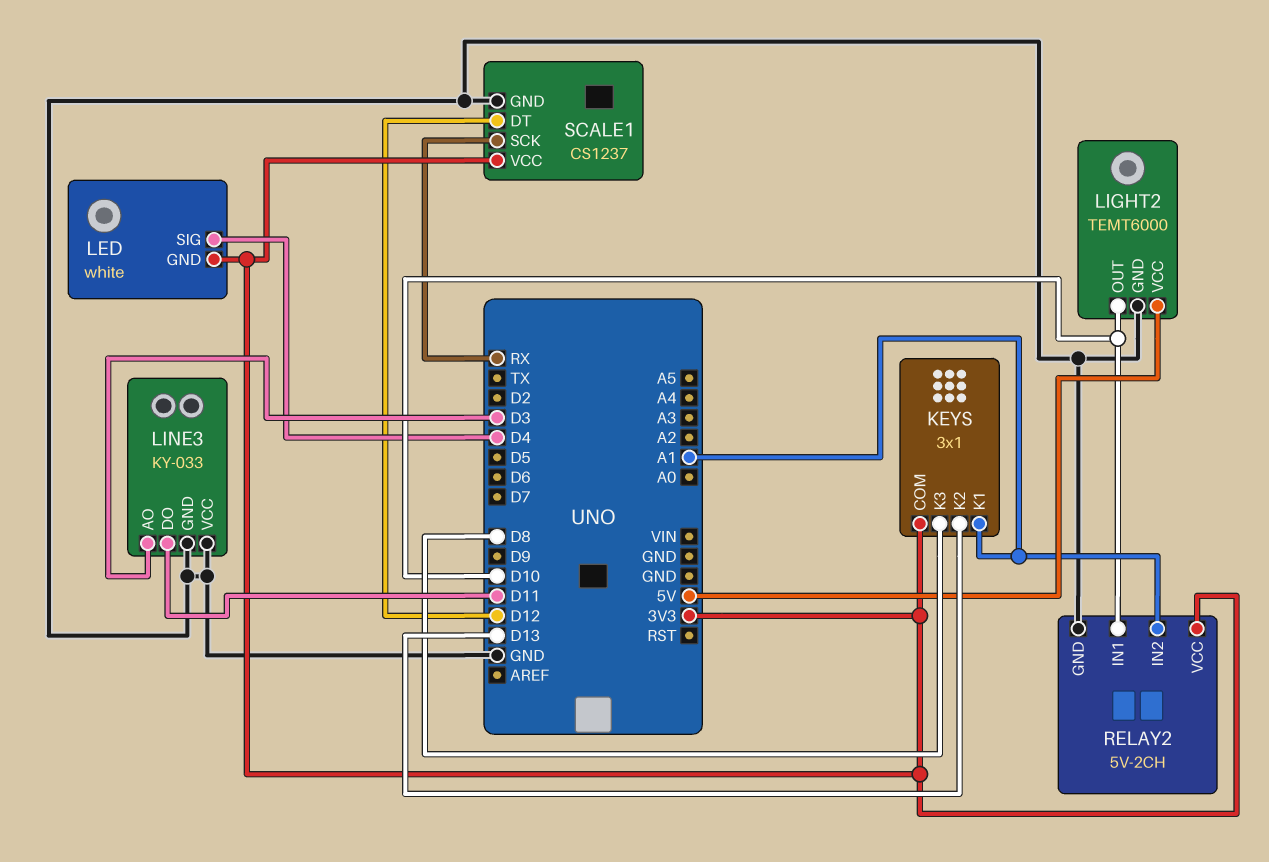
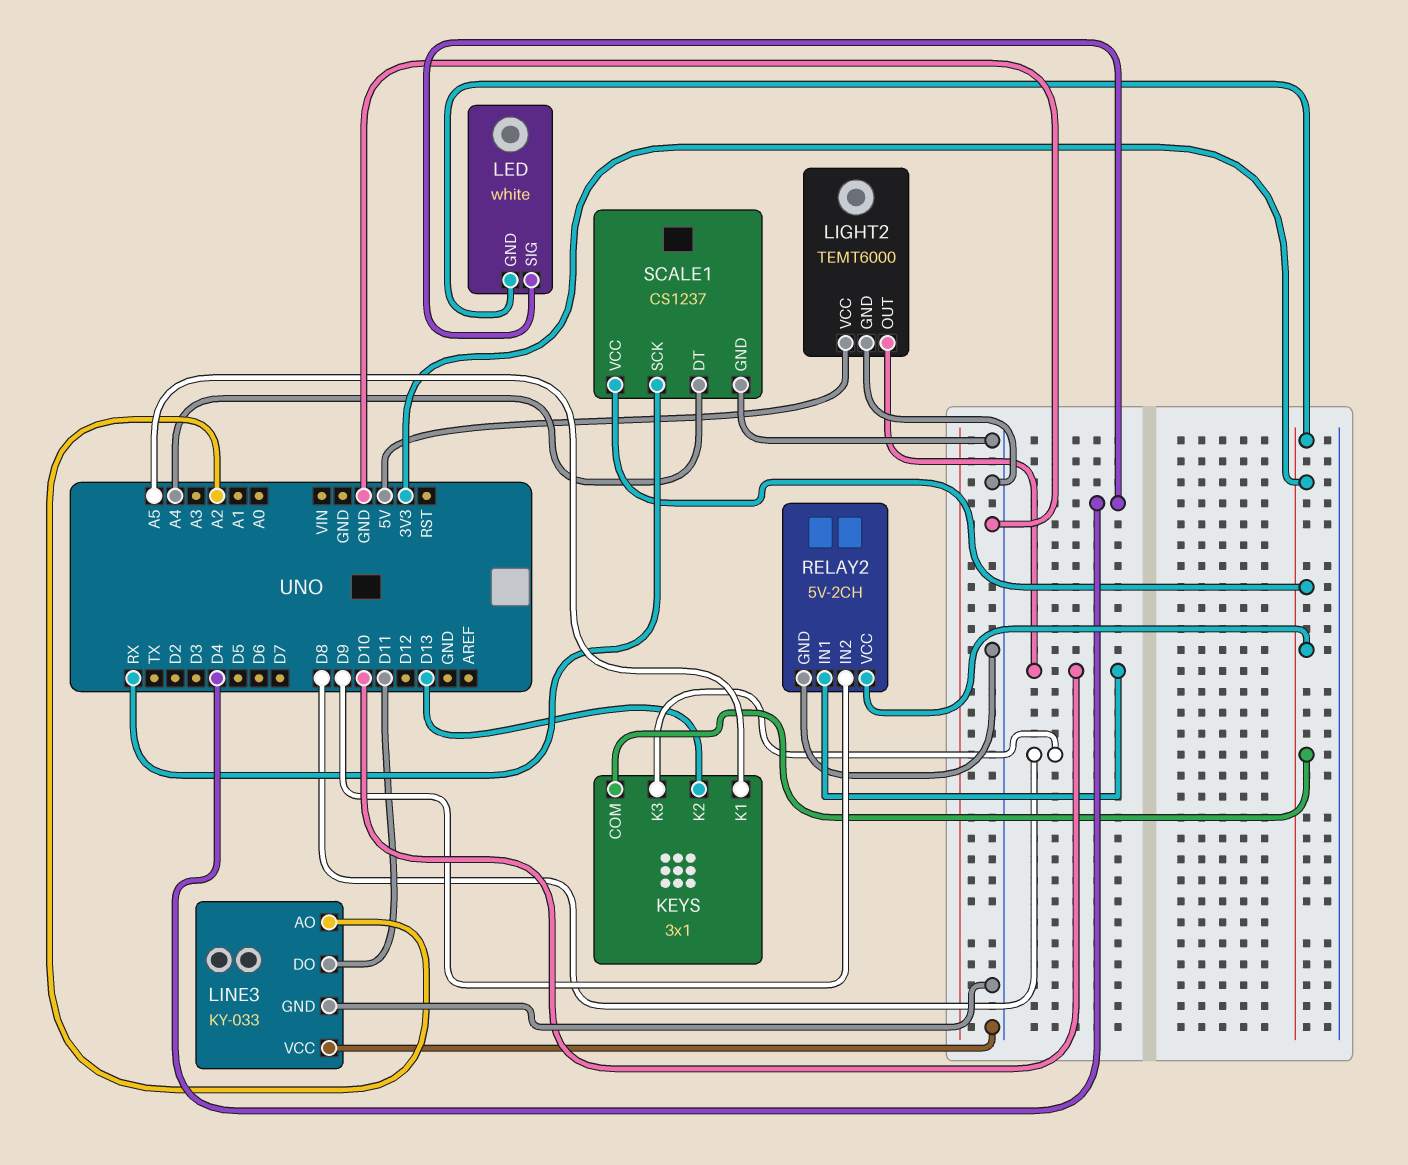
KEYS pin K1: A1 -> A5
LINE3 pin AO: D3 -> A2
RELAY2 pin IN2: A1 -> D9
SCALE1 pin DT: D12 -> A4

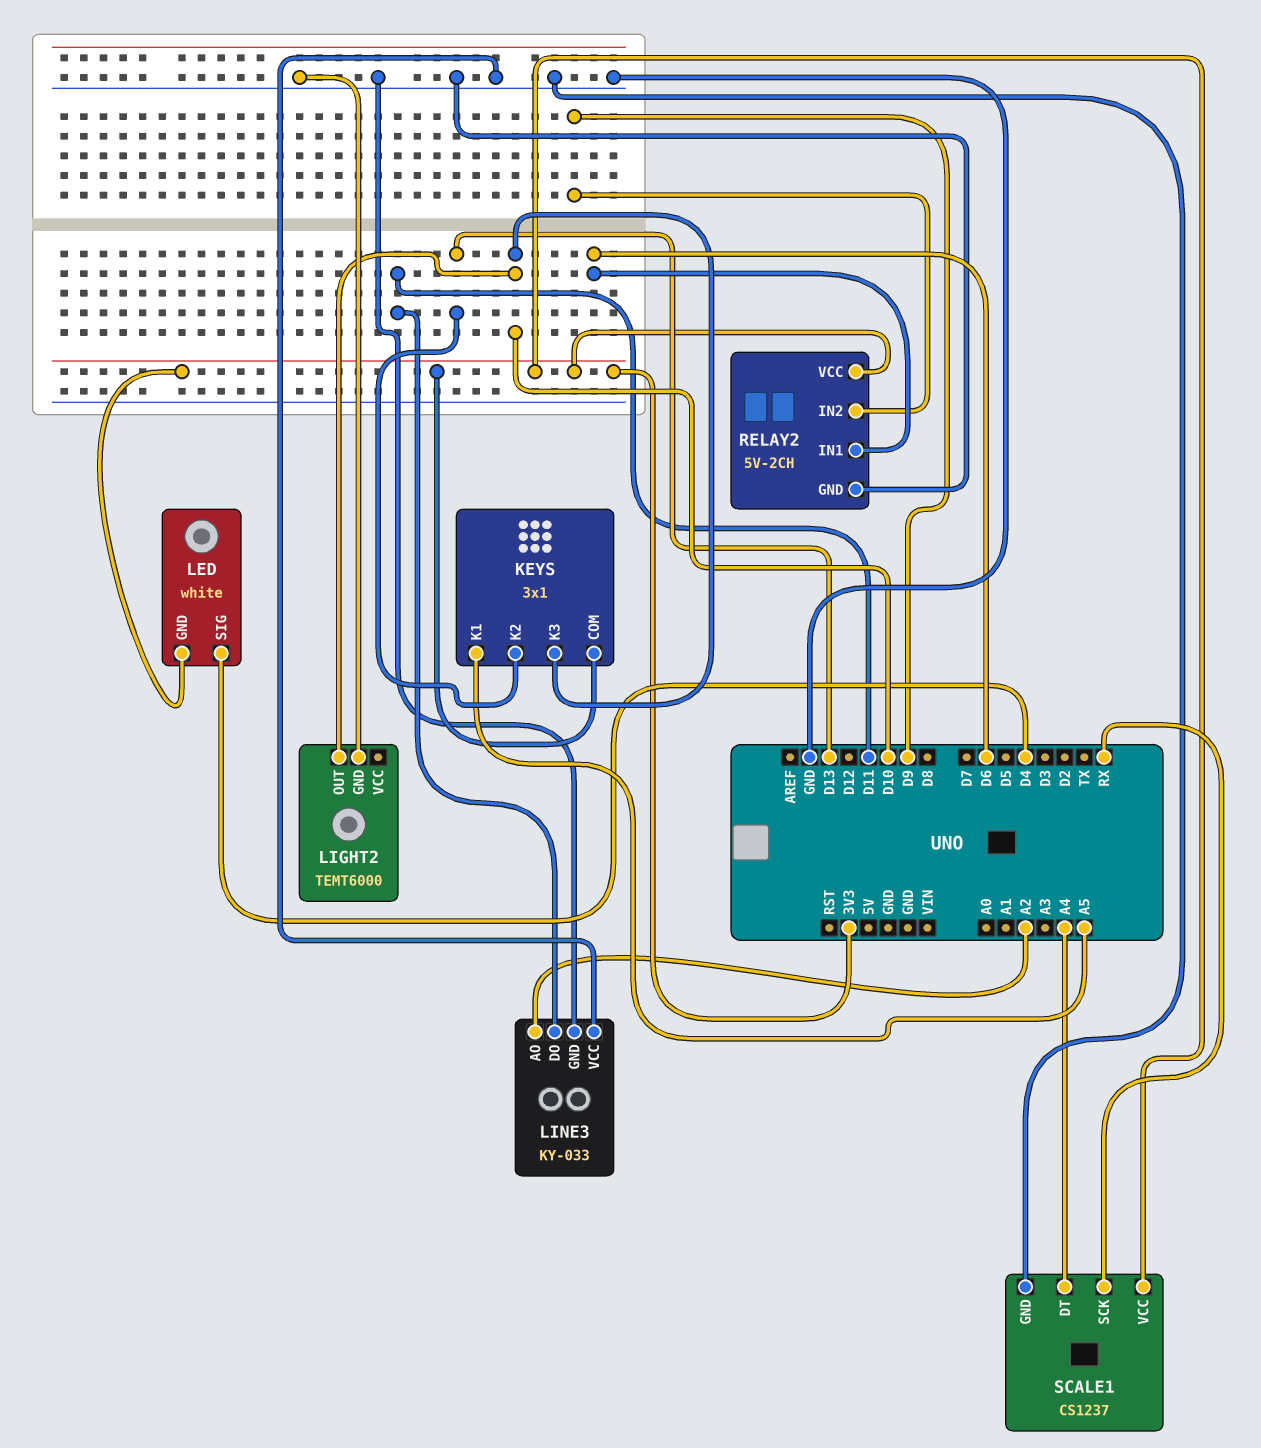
KEYS pin K3: D8 -> D10
LIGHT2 pin VCC: 5V -> none
RELAY2 pin IN1: D10 -> D6

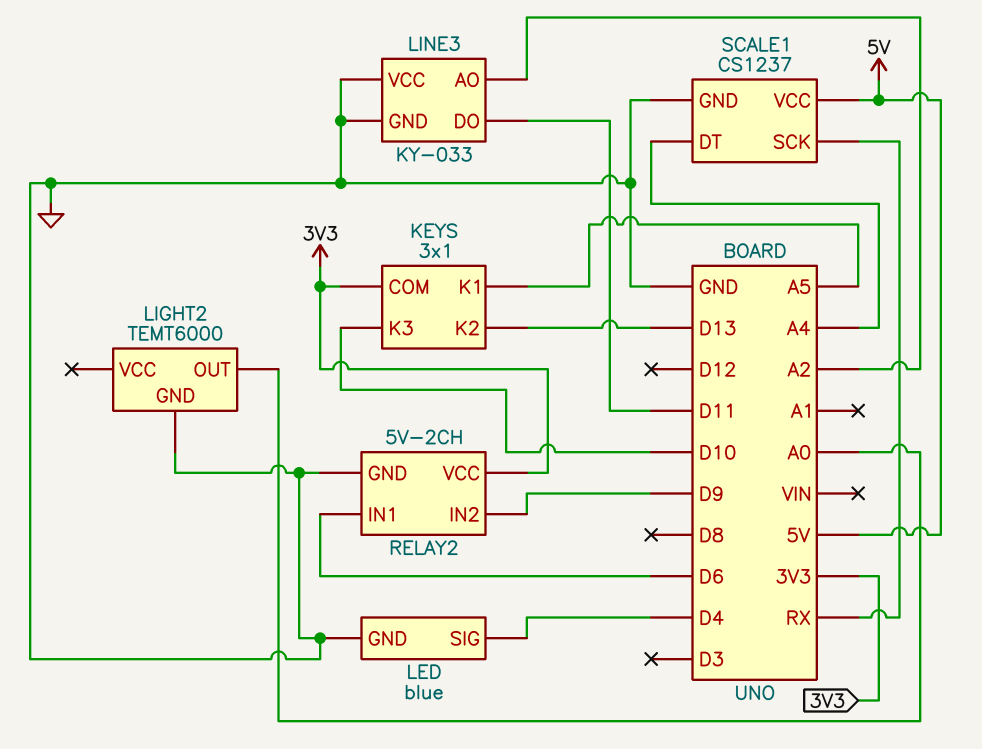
LED: white -> blue
LED pin GND: 3V3 -> GND
LIGHT2 pin OUT: D10 -> A0
SCALE1 pin VCC: 3V3 -> 5V

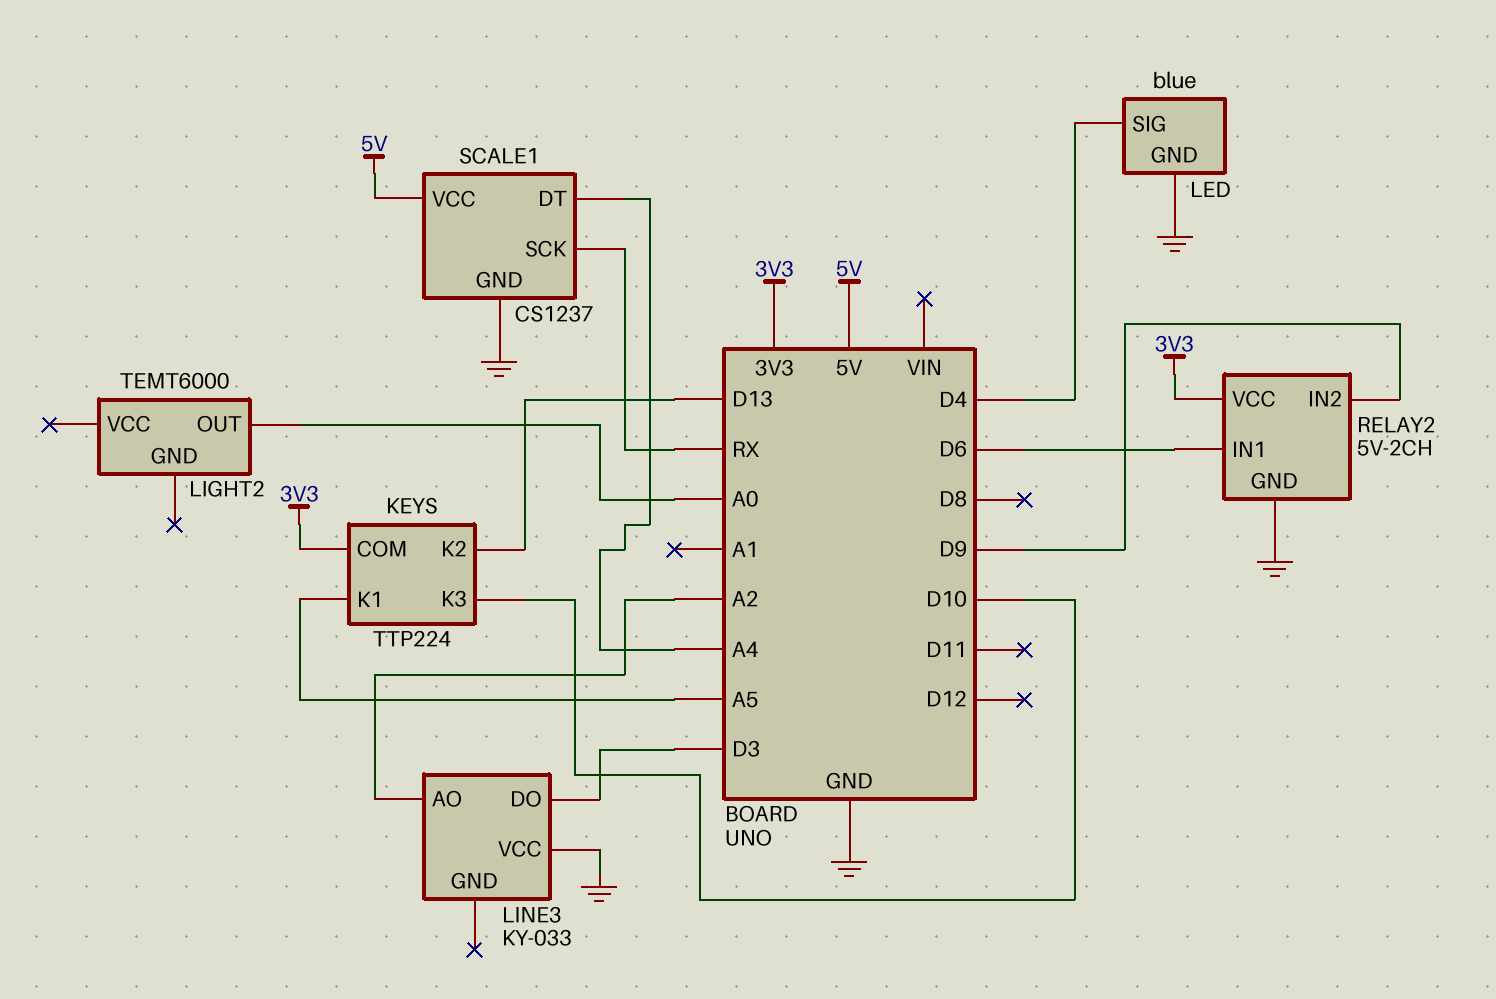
KEYS: 3x1 -> TTP224
LIGHT2 pin GND: GND -> none
LINE3 pin DO: D11 -> D3
LINE3 pin GND: GND -> none

